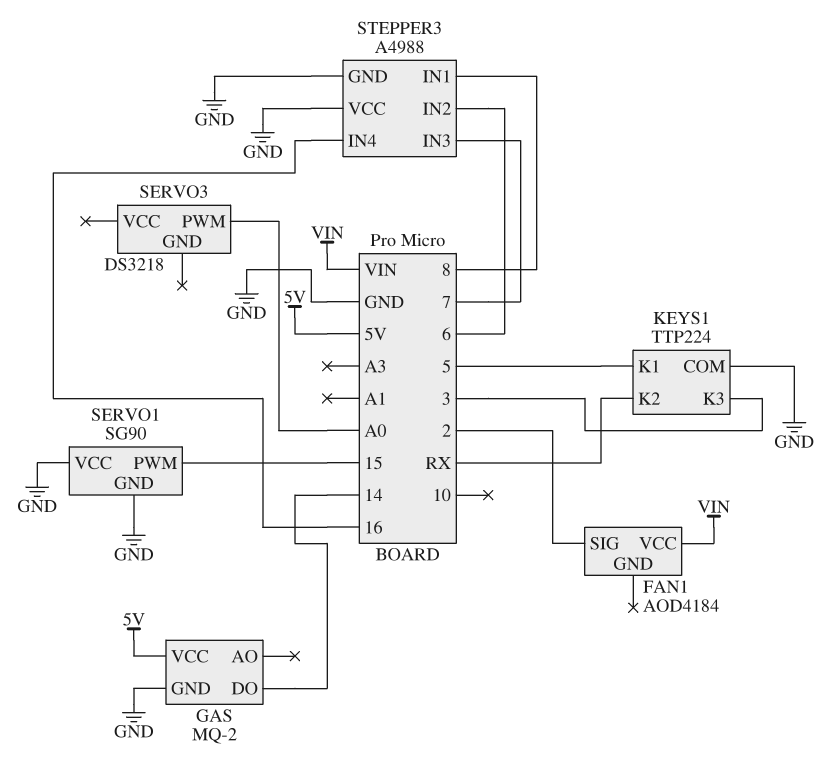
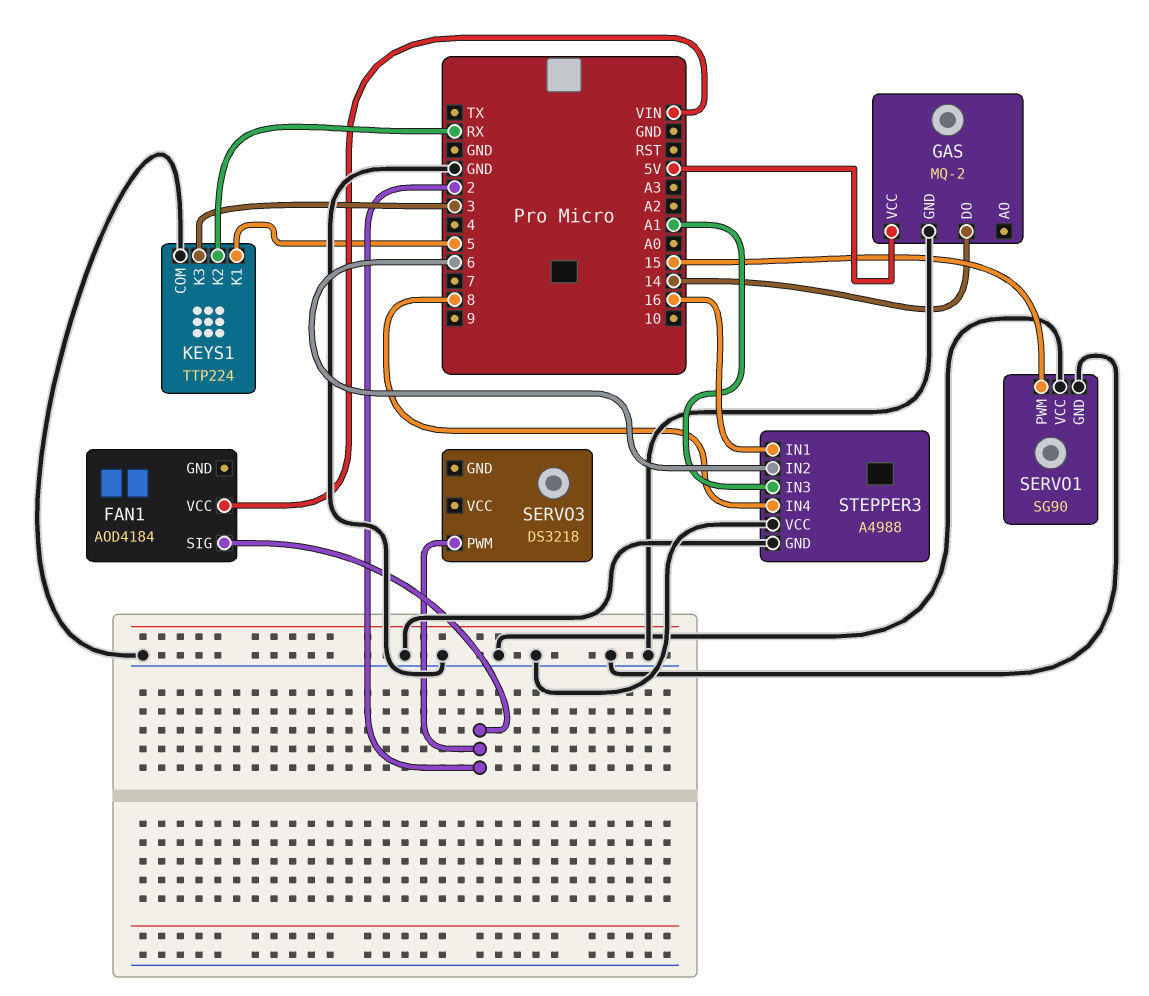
SERVO3 pin PWM: A0 -> 2
STEPPER3 pin IN1: 8 -> 16
STEPPER3 pin IN3: 7 -> A1
STEPPER3 pin IN4: 16 -> 8

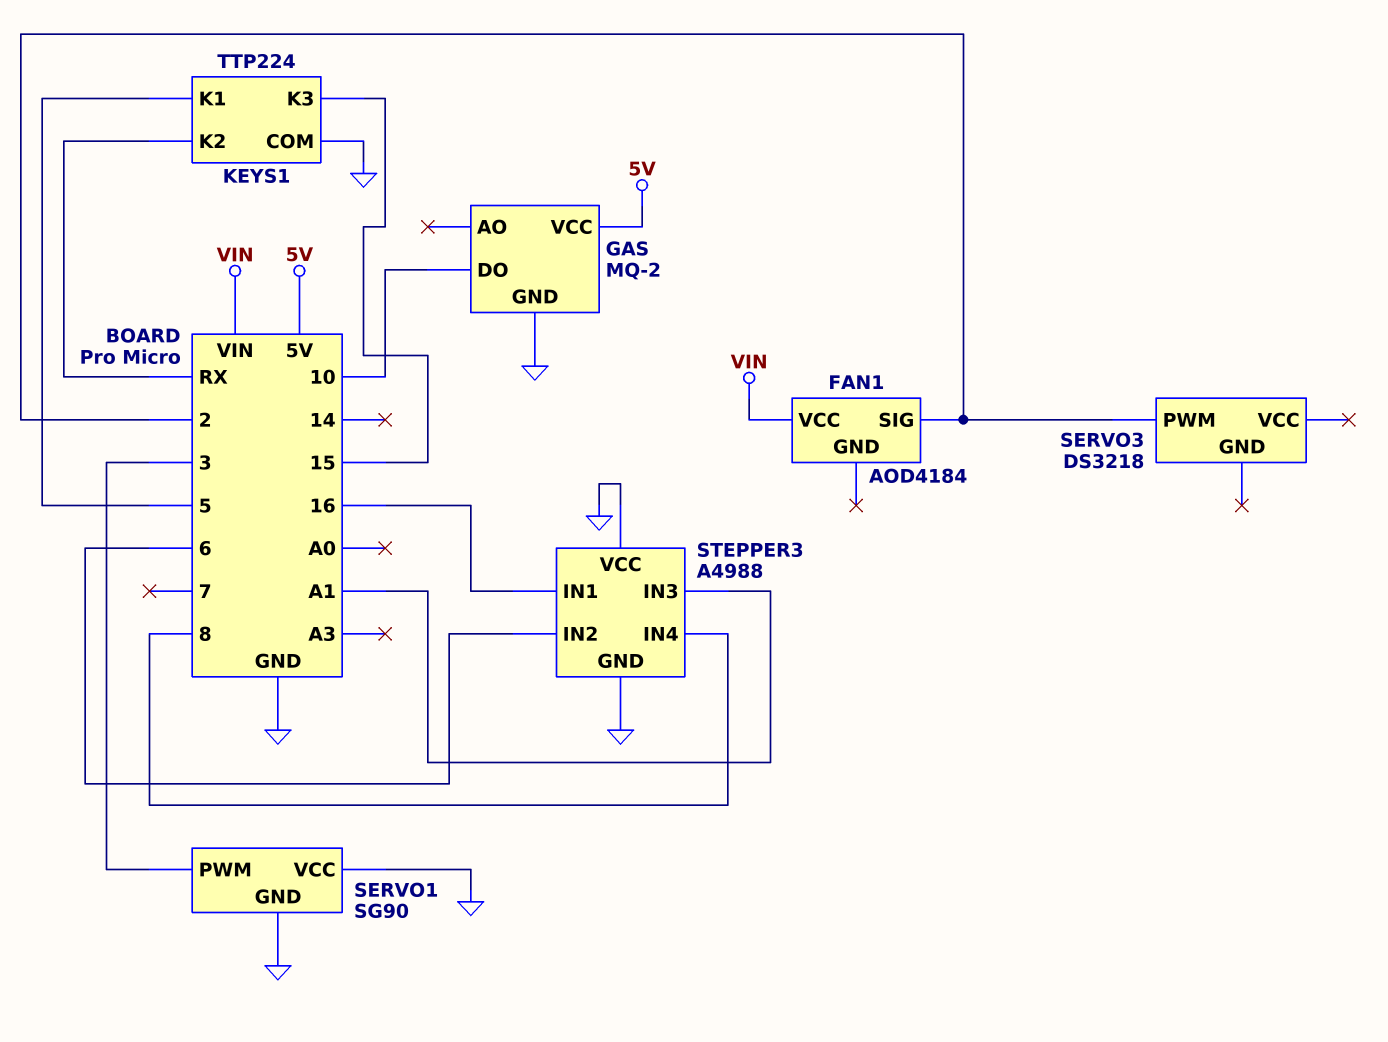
GAS pin DO: 14 -> 10
KEYS1 pin K3: 3 -> 15
SERVO1 pin PWM: 15 -> 3

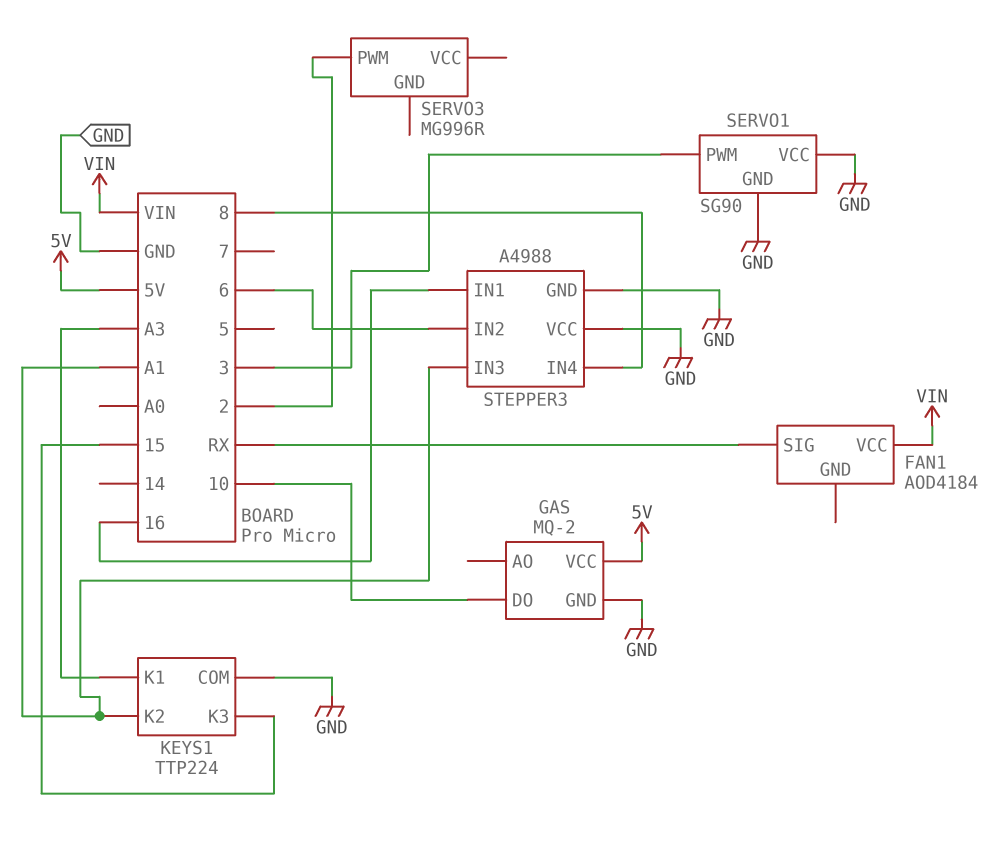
FAN1 pin SIG: 2 -> RX
KEYS1 pin K1: 5 -> A3
KEYS1 pin K2: RX -> A1
SERVO3: DS3218 -> MG996R

